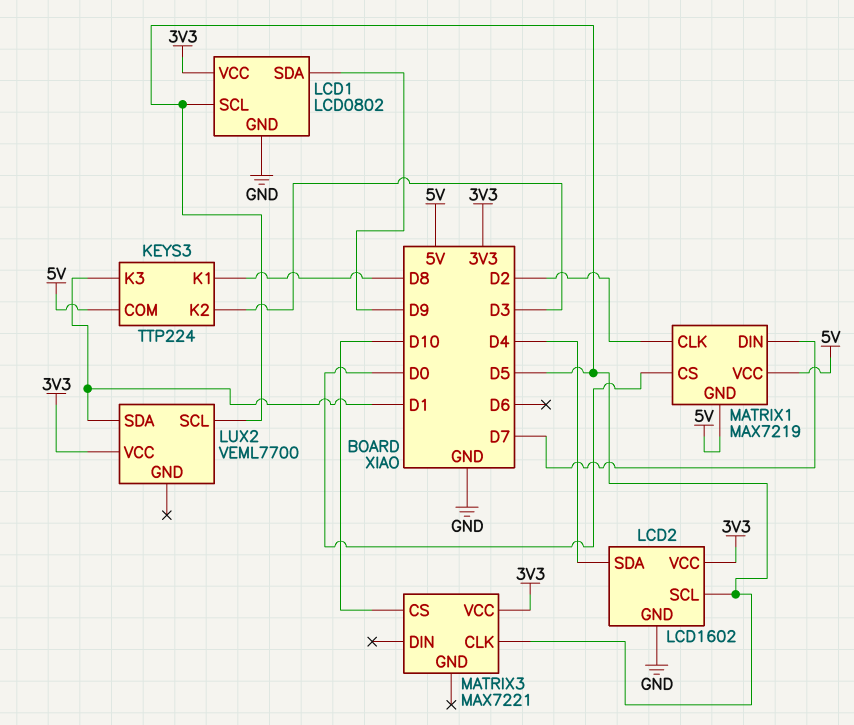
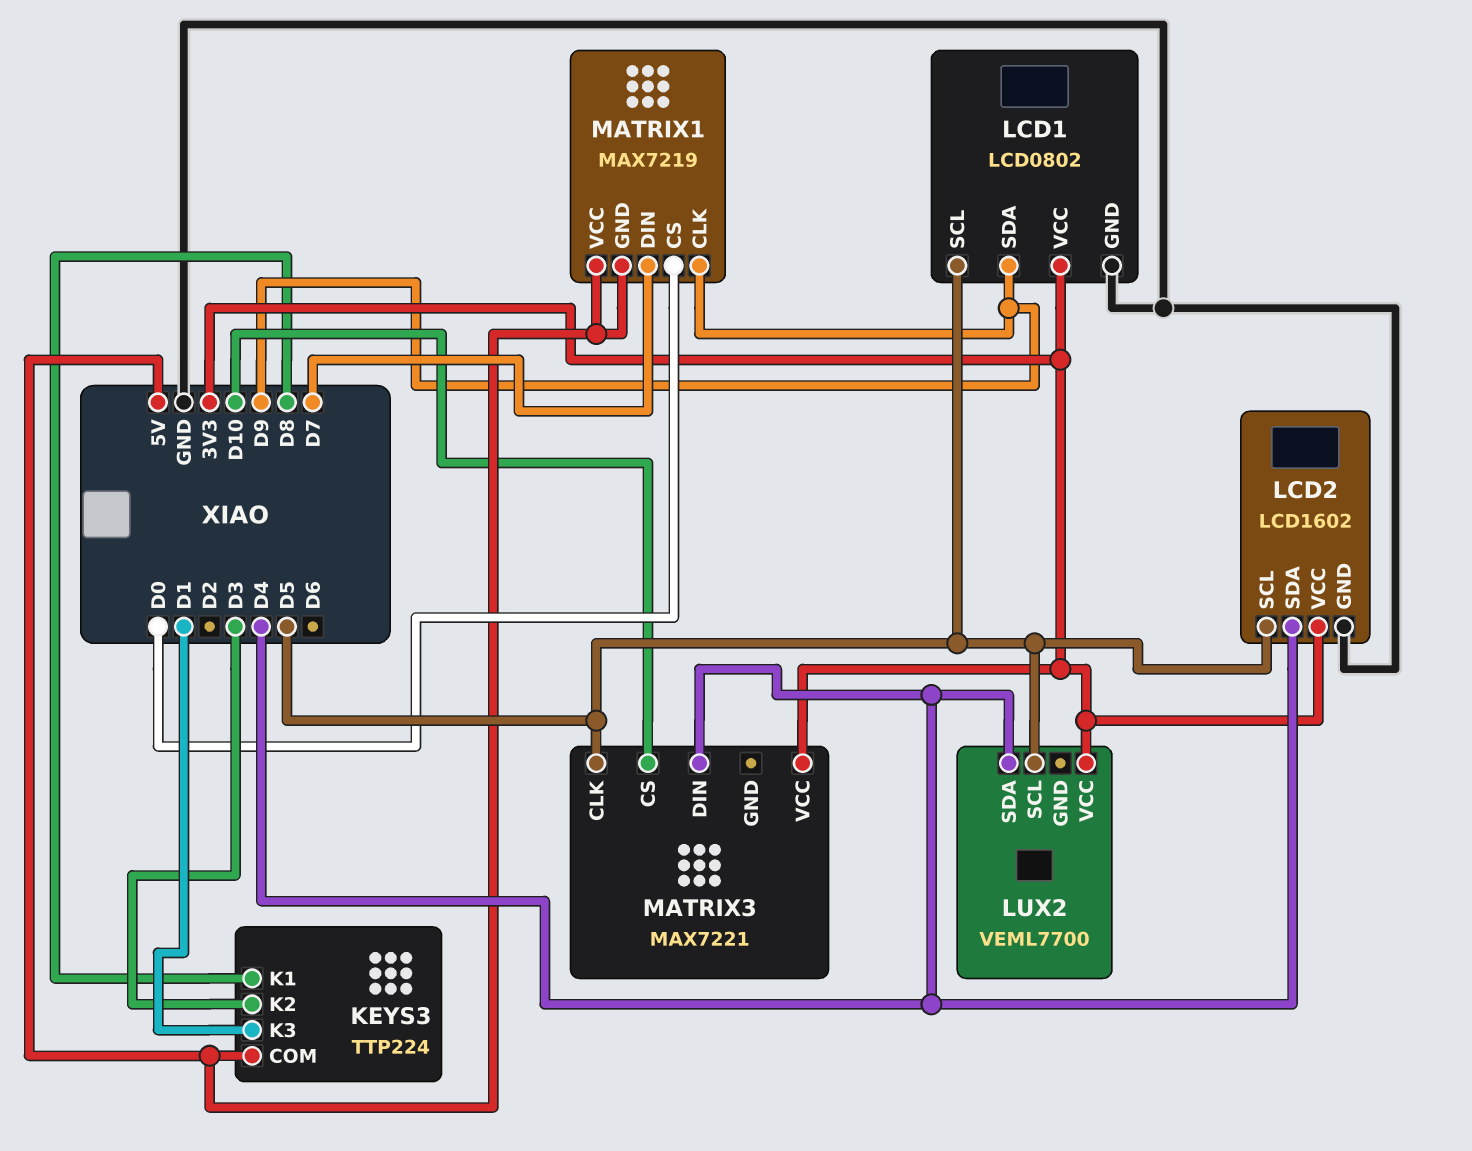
LUX2 pin SDA: D1 -> D4
MATRIX1 pin CLK: D2 -> D9
MATRIX3 pin DIN: none -> D4

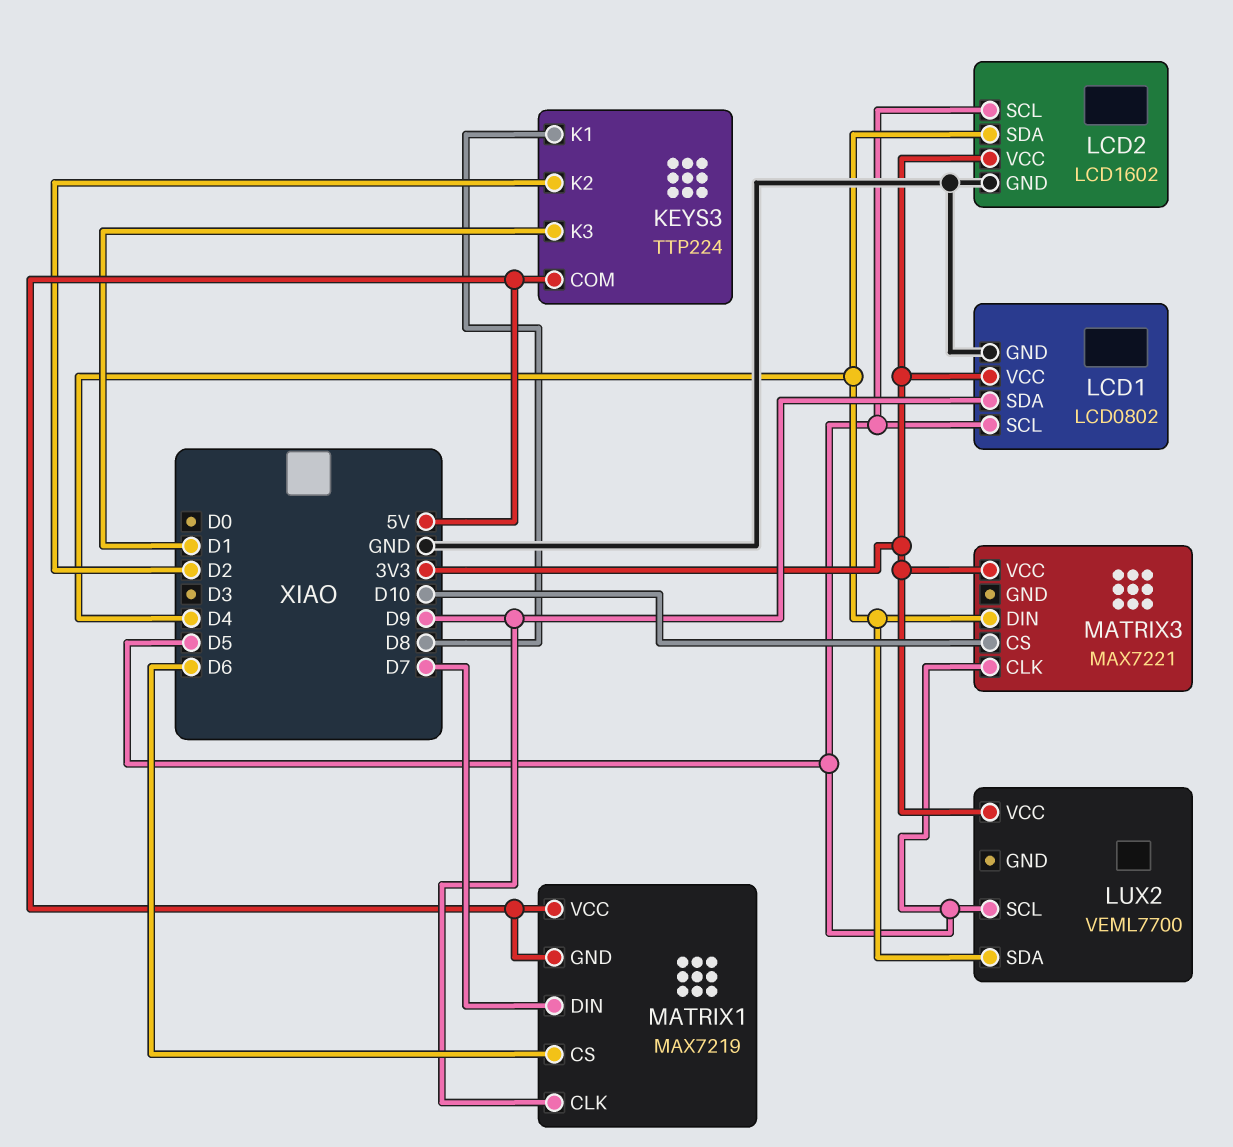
KEYS3 pin K2: D3 -> D2
MATRIX1 pin CS: D0 -> D6

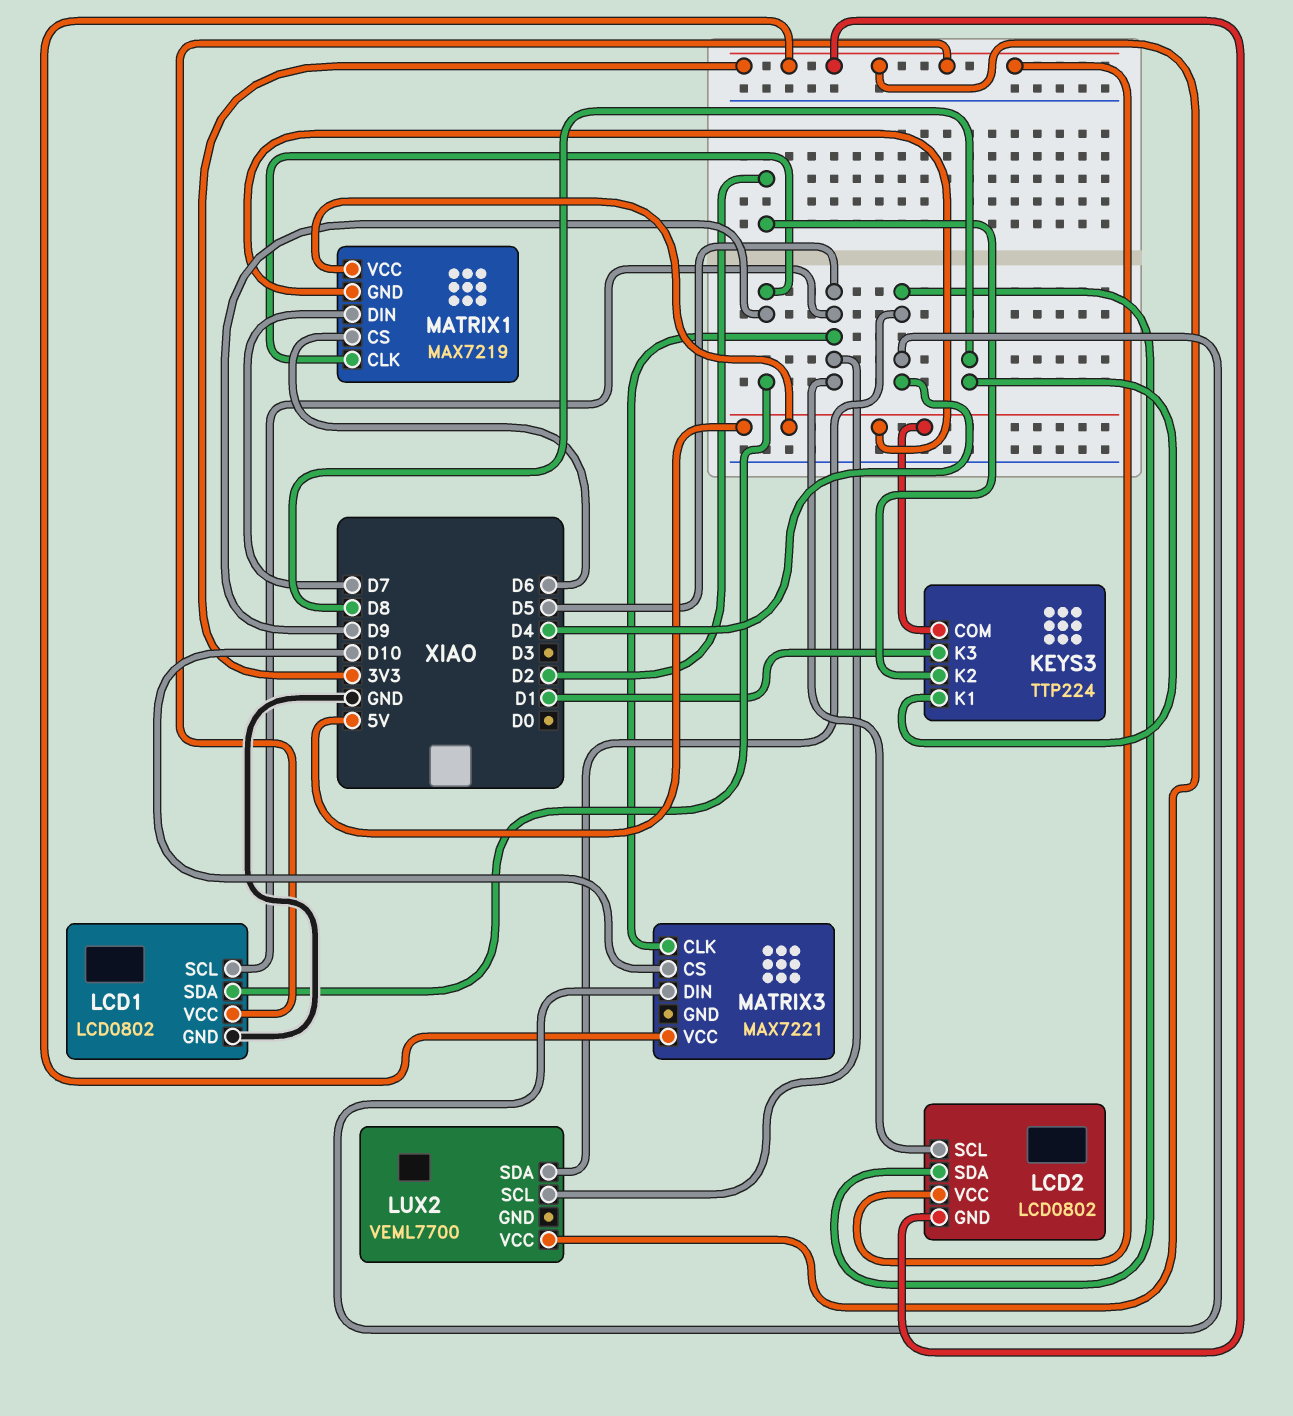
LCD2: LCD1602 -> LCD0802
LCD2 pin GND: GND -> 3V3

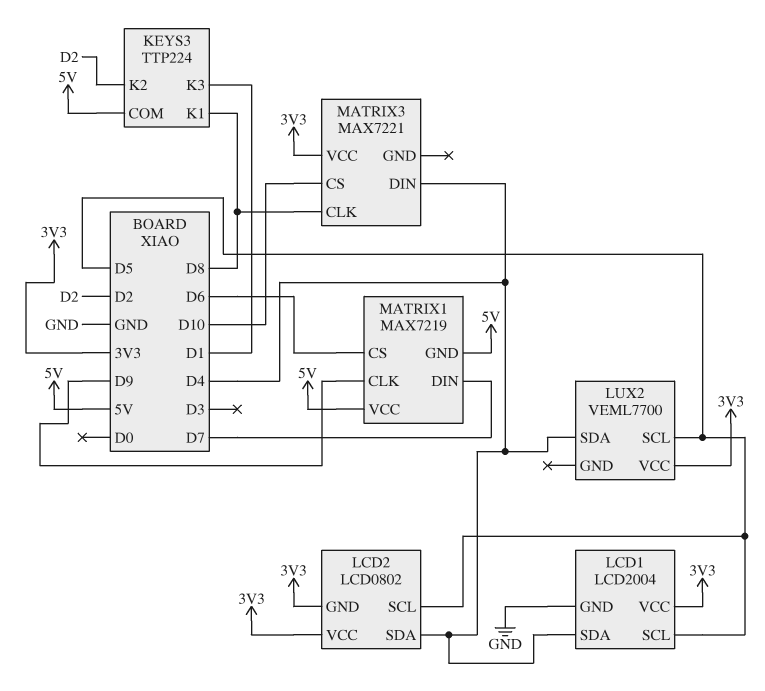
LCD1: LCD0802 -> LCD2004
LCD1 pin SDA: D9 -> D4
MATRIX3 pin CLK: D5 -> D8

